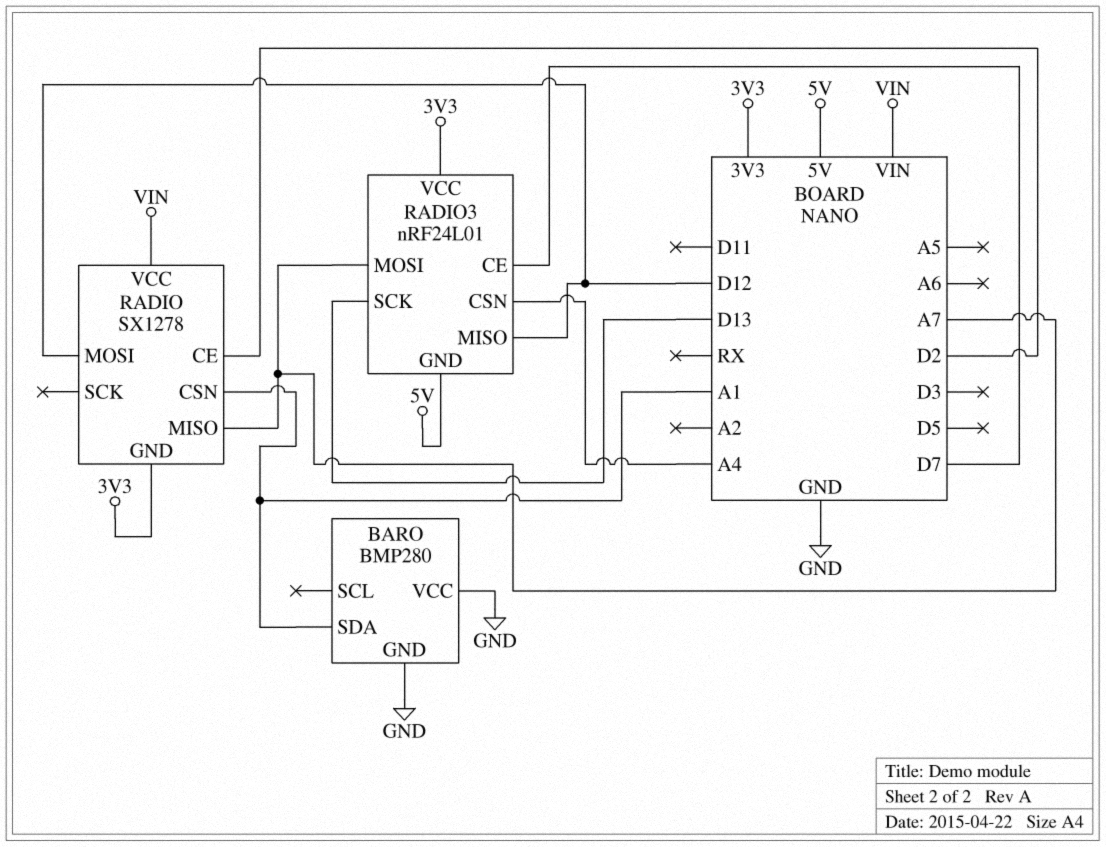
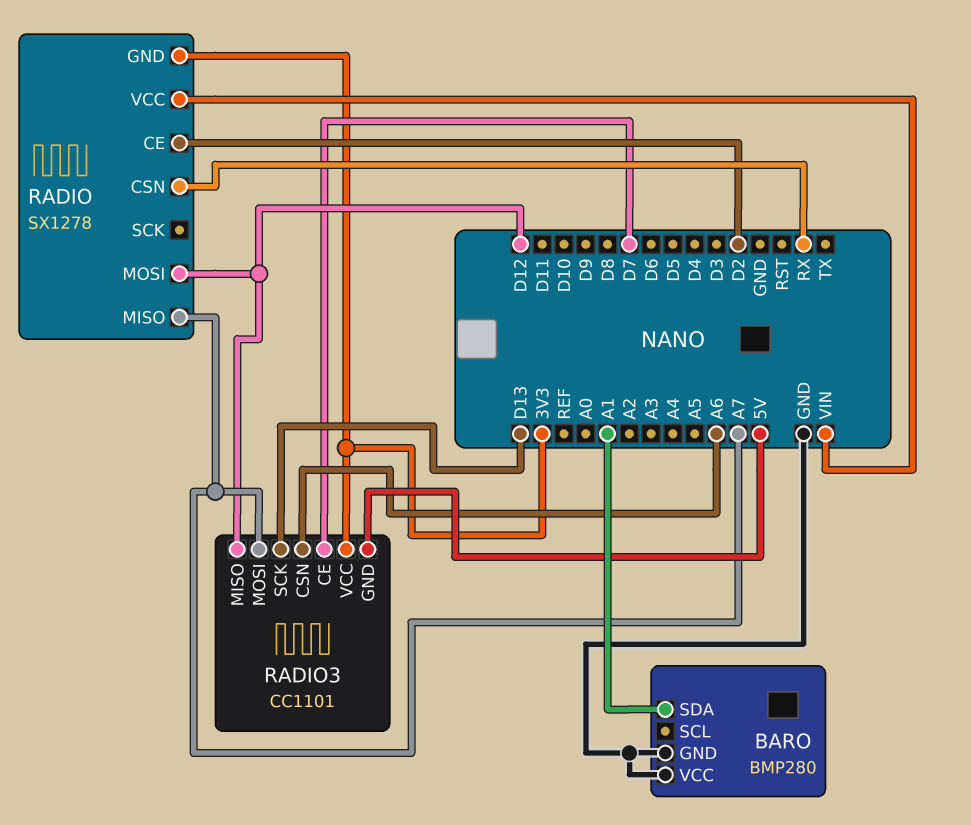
RADIO pin CSN: A1 -> RX
RADIO3: nRF24L01 -> CC1101
RADIO3 pin CSN: A4 -> A6

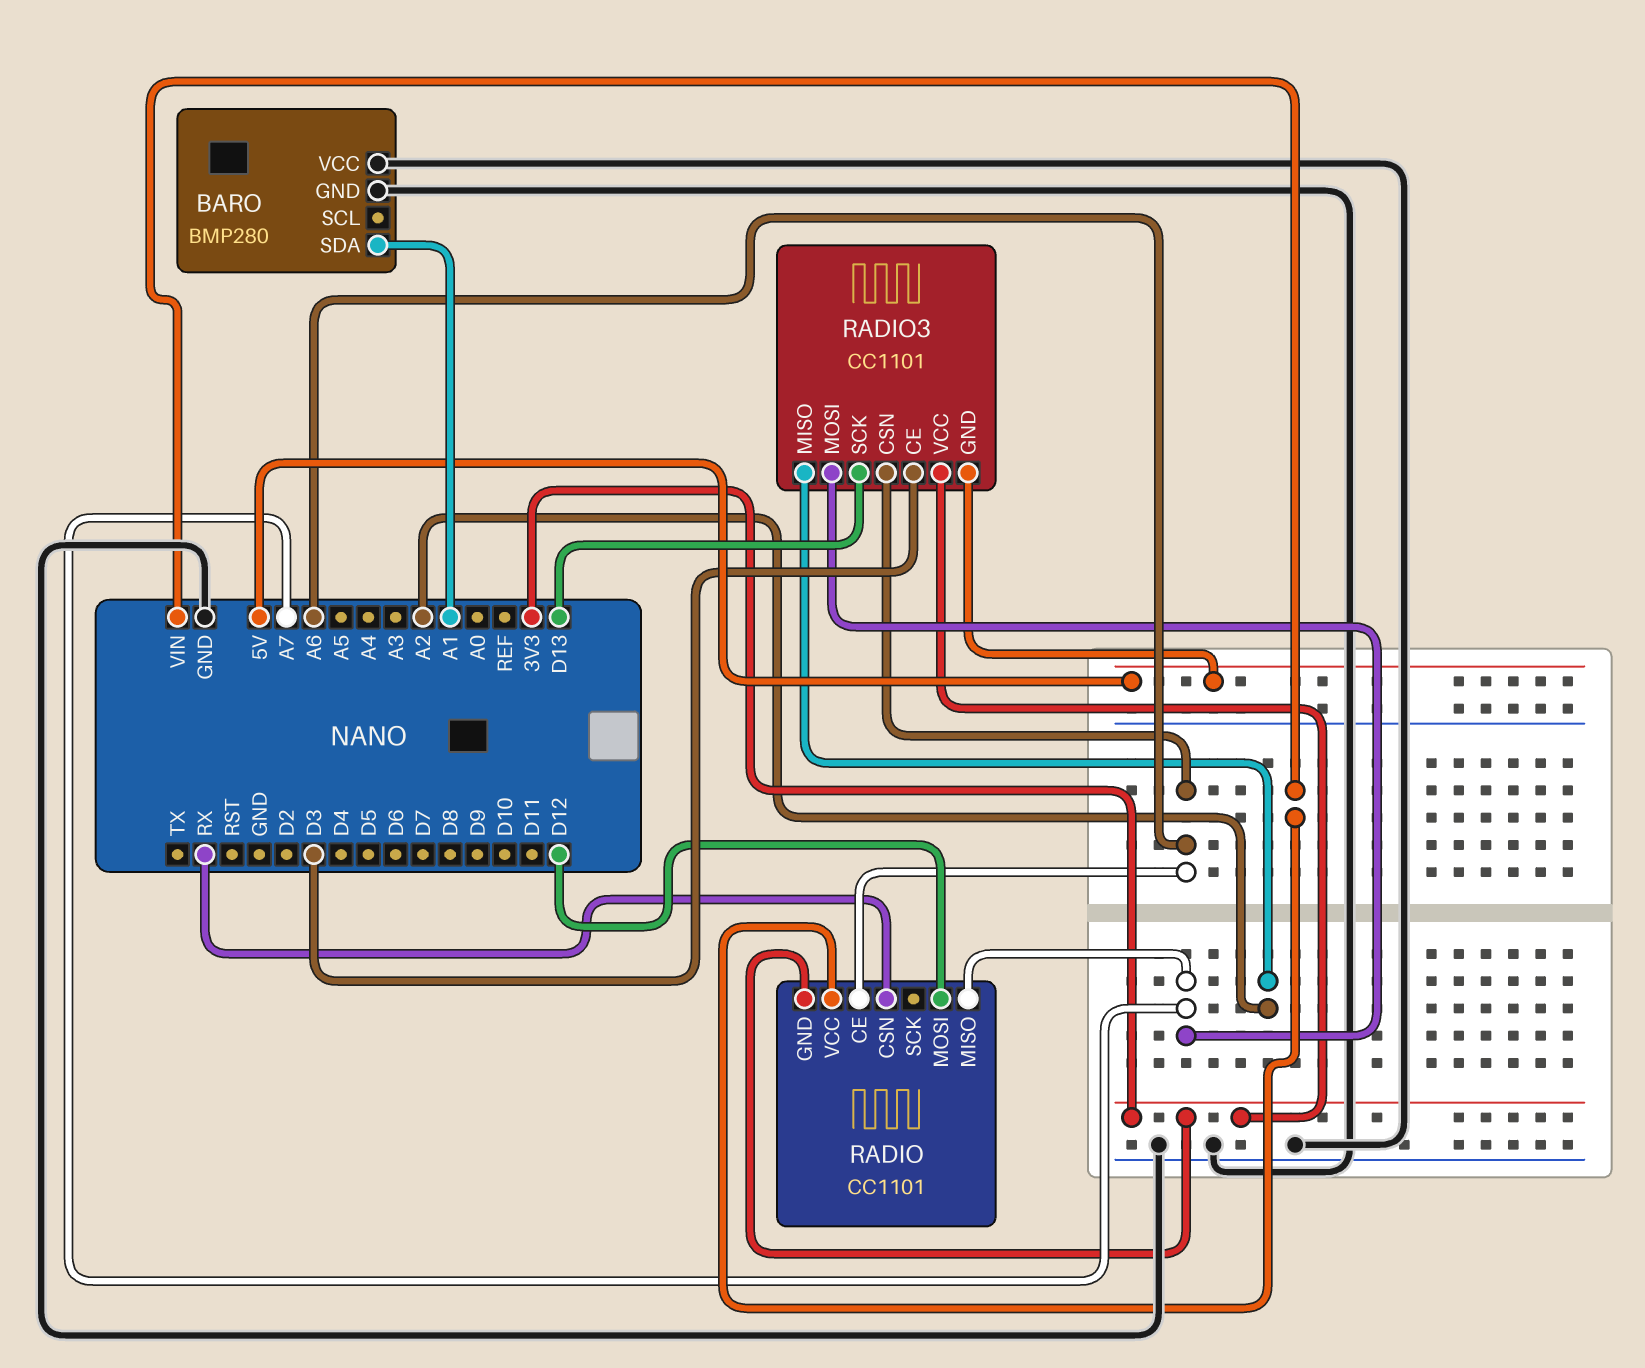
RADIO: SX1278 -> CC1101
RADIO pin CE: D2 -> A6
RADIO3 pin CE: D7 -> D3
RADIO3 pin MISO: D12 -> A2

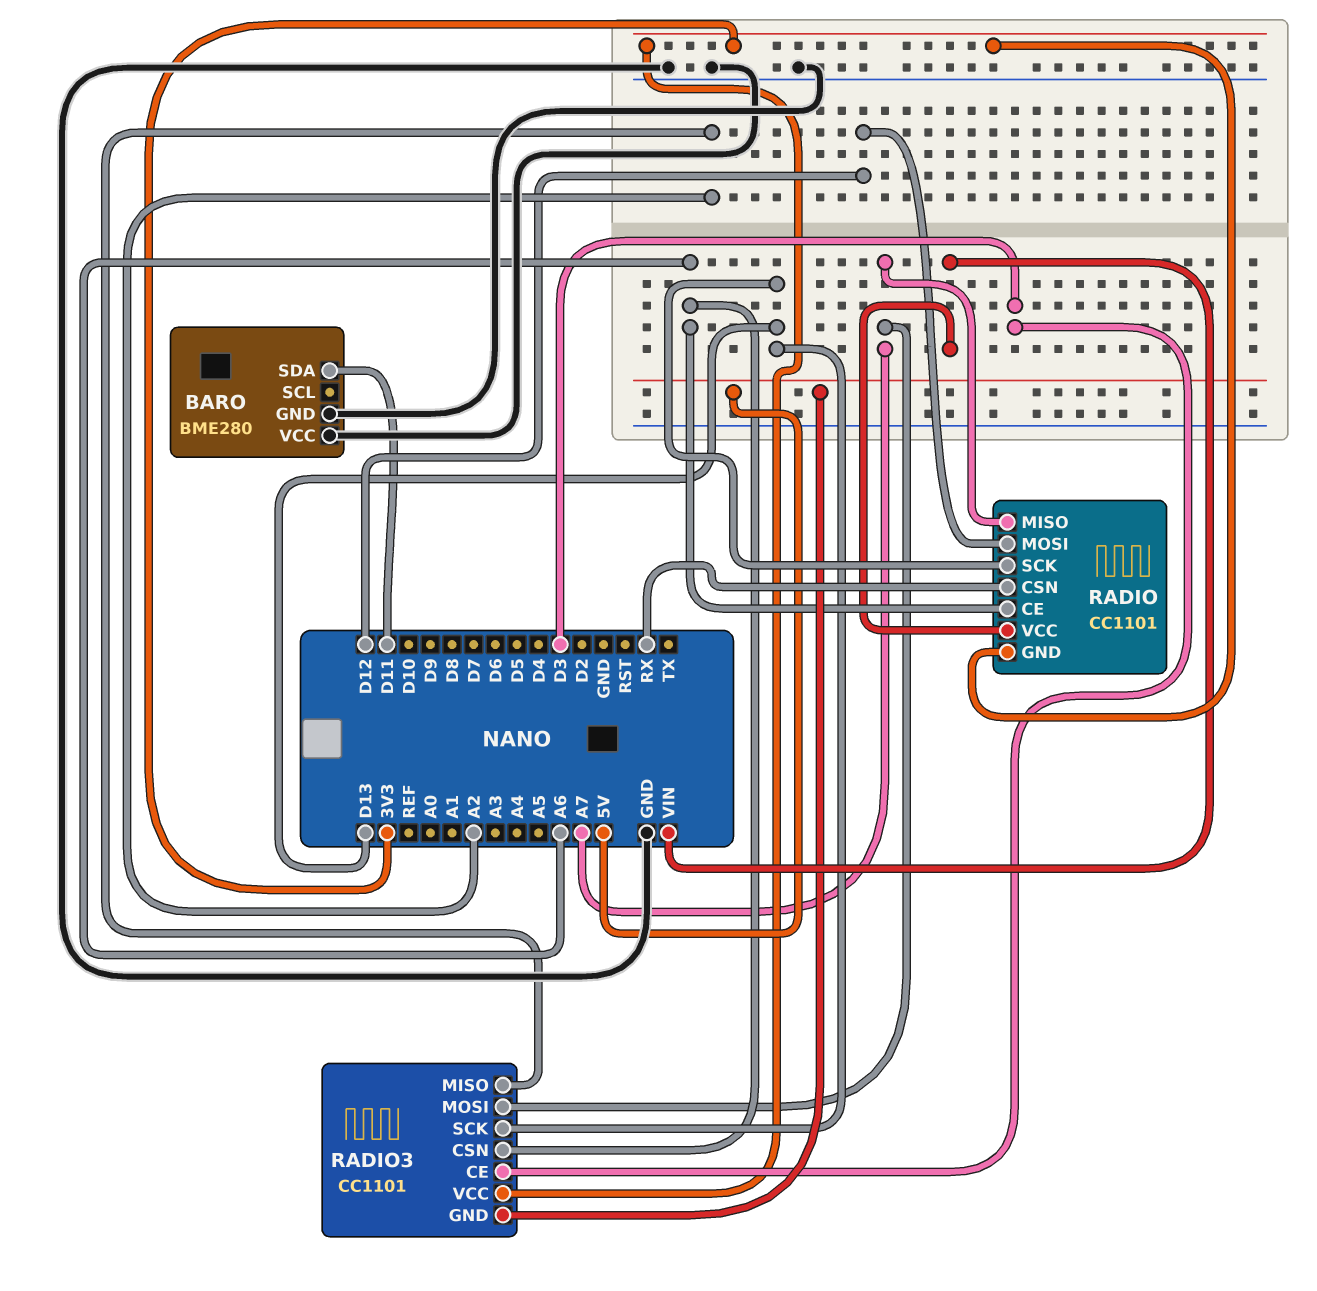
BARO: BMP280 -> BME280
BARO pin SDA: A1 -> D11
RADIO pin SCK: none -> D13

